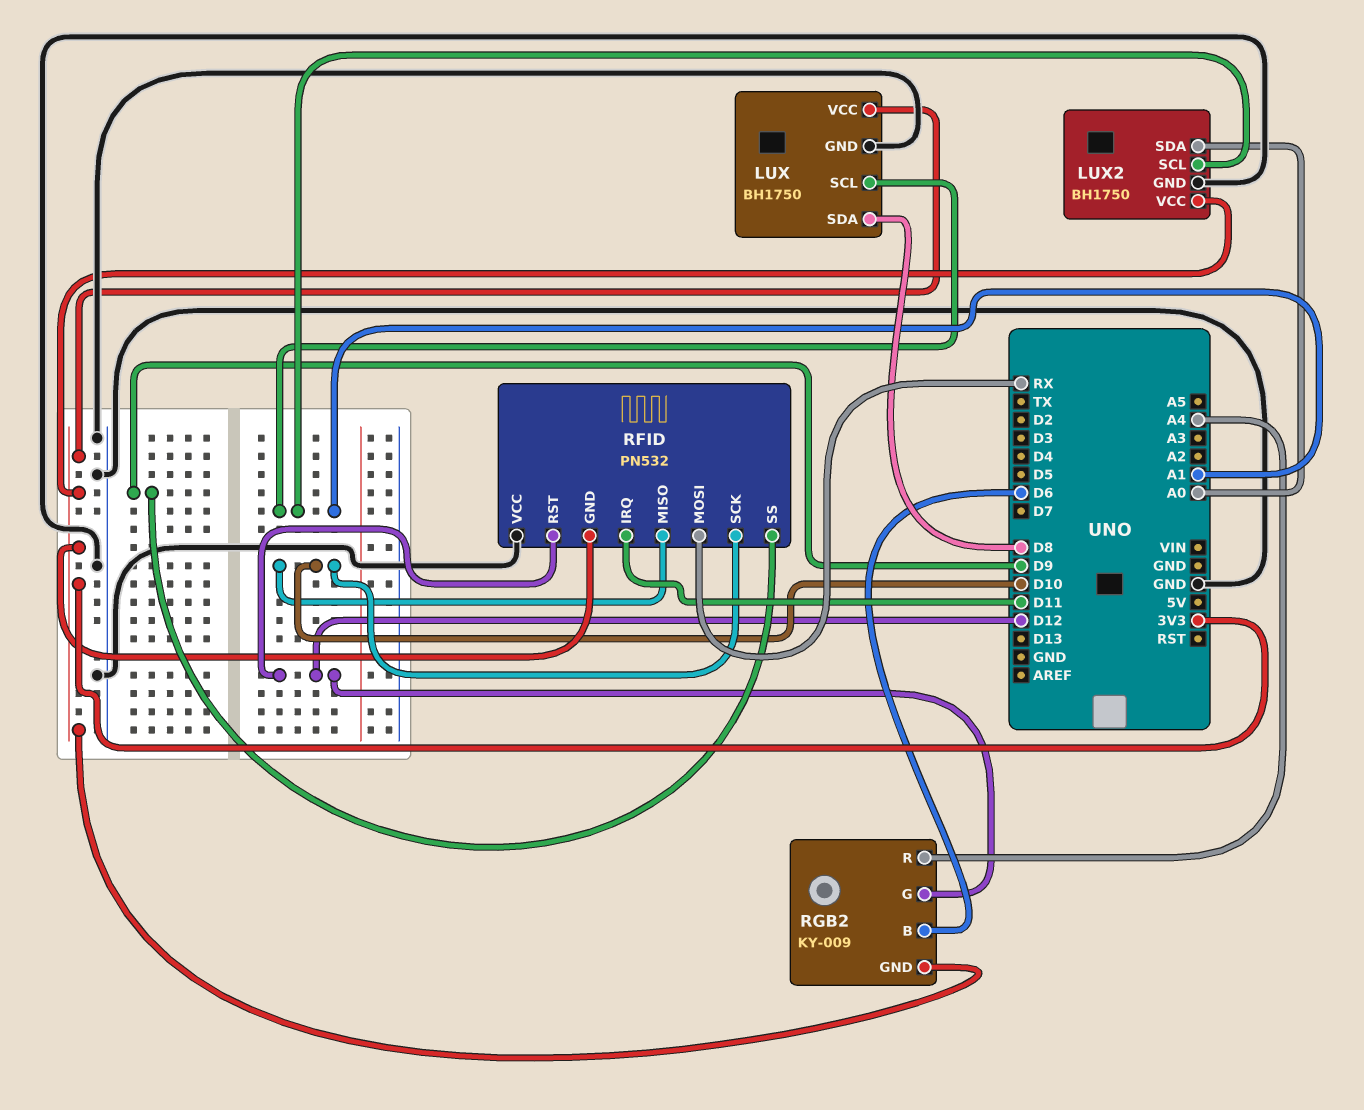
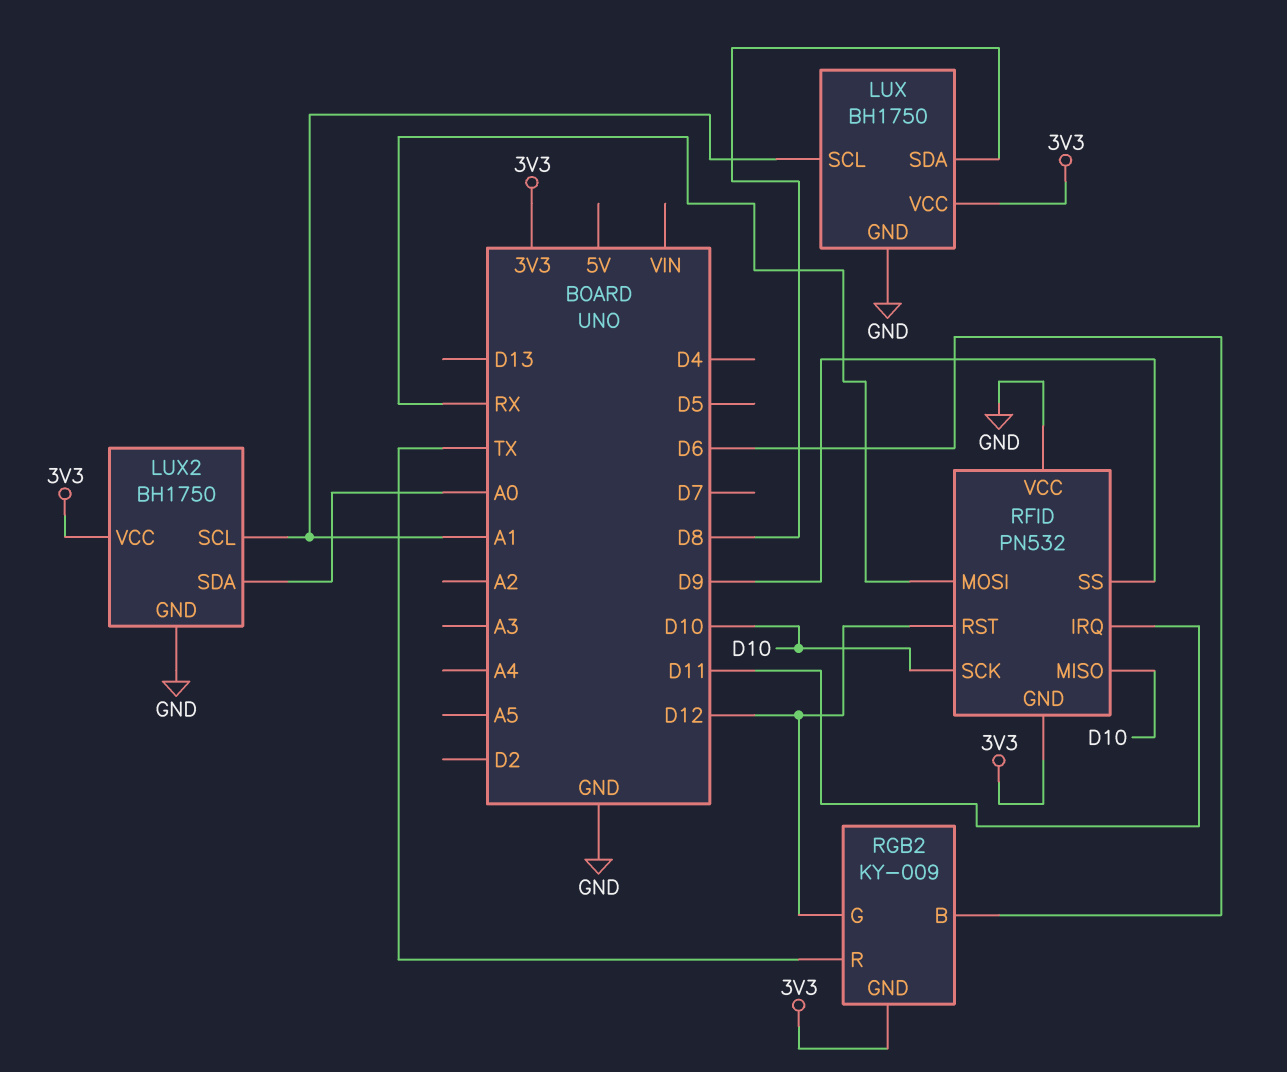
RGB2 pin R: A4 -> TX

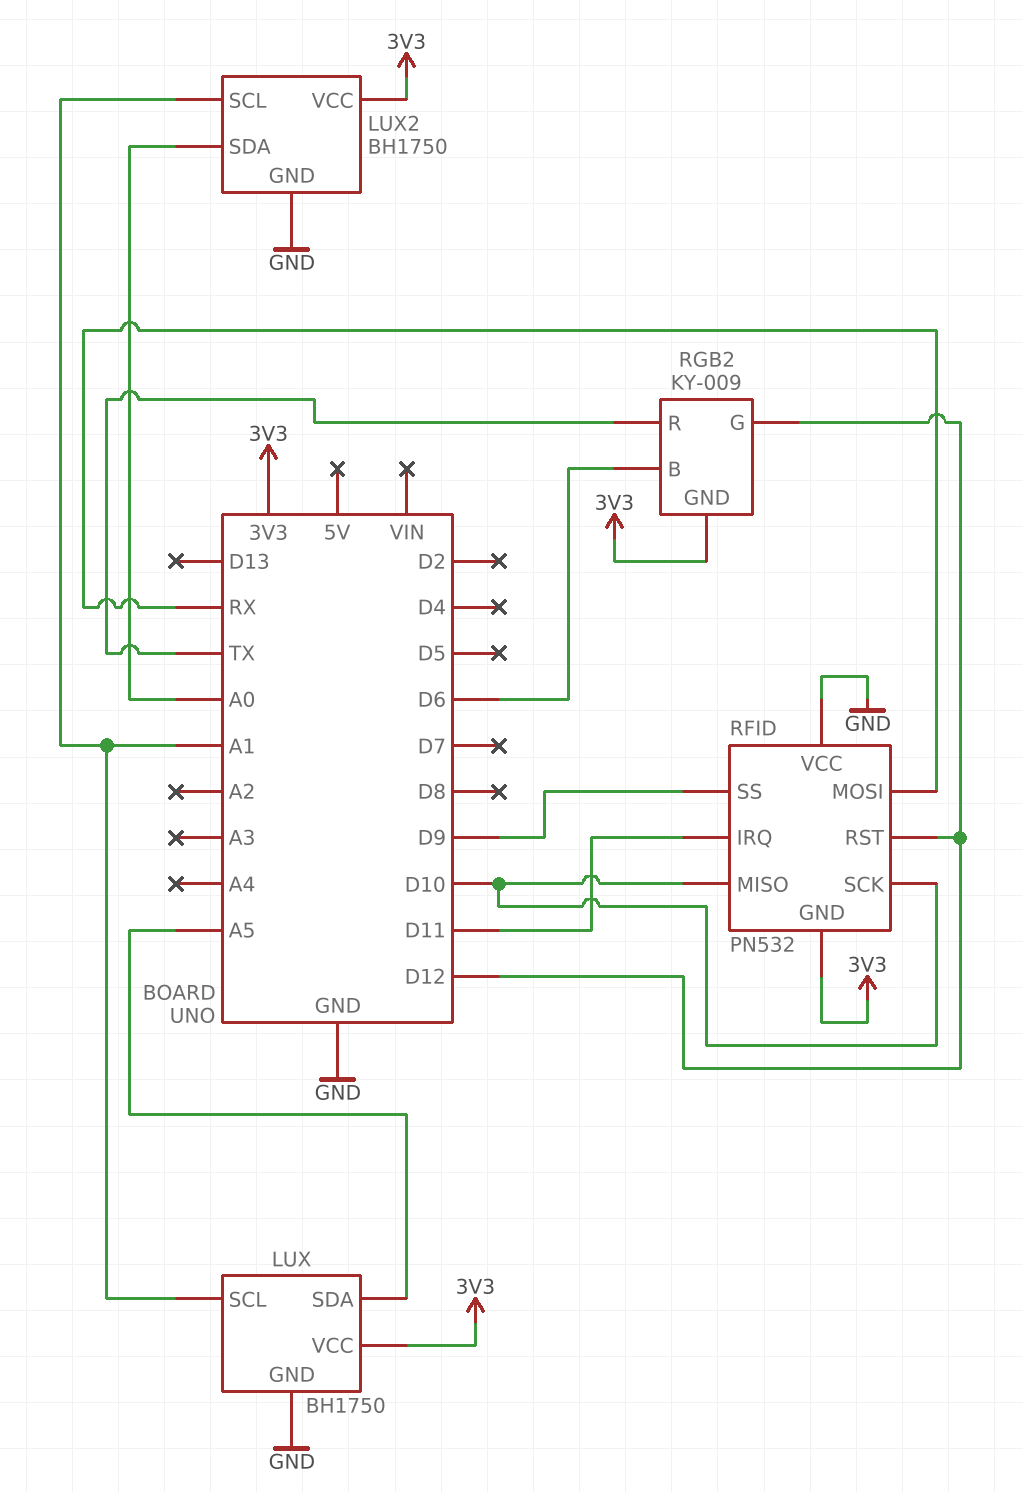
LUX pin SDA: D8 -> A5

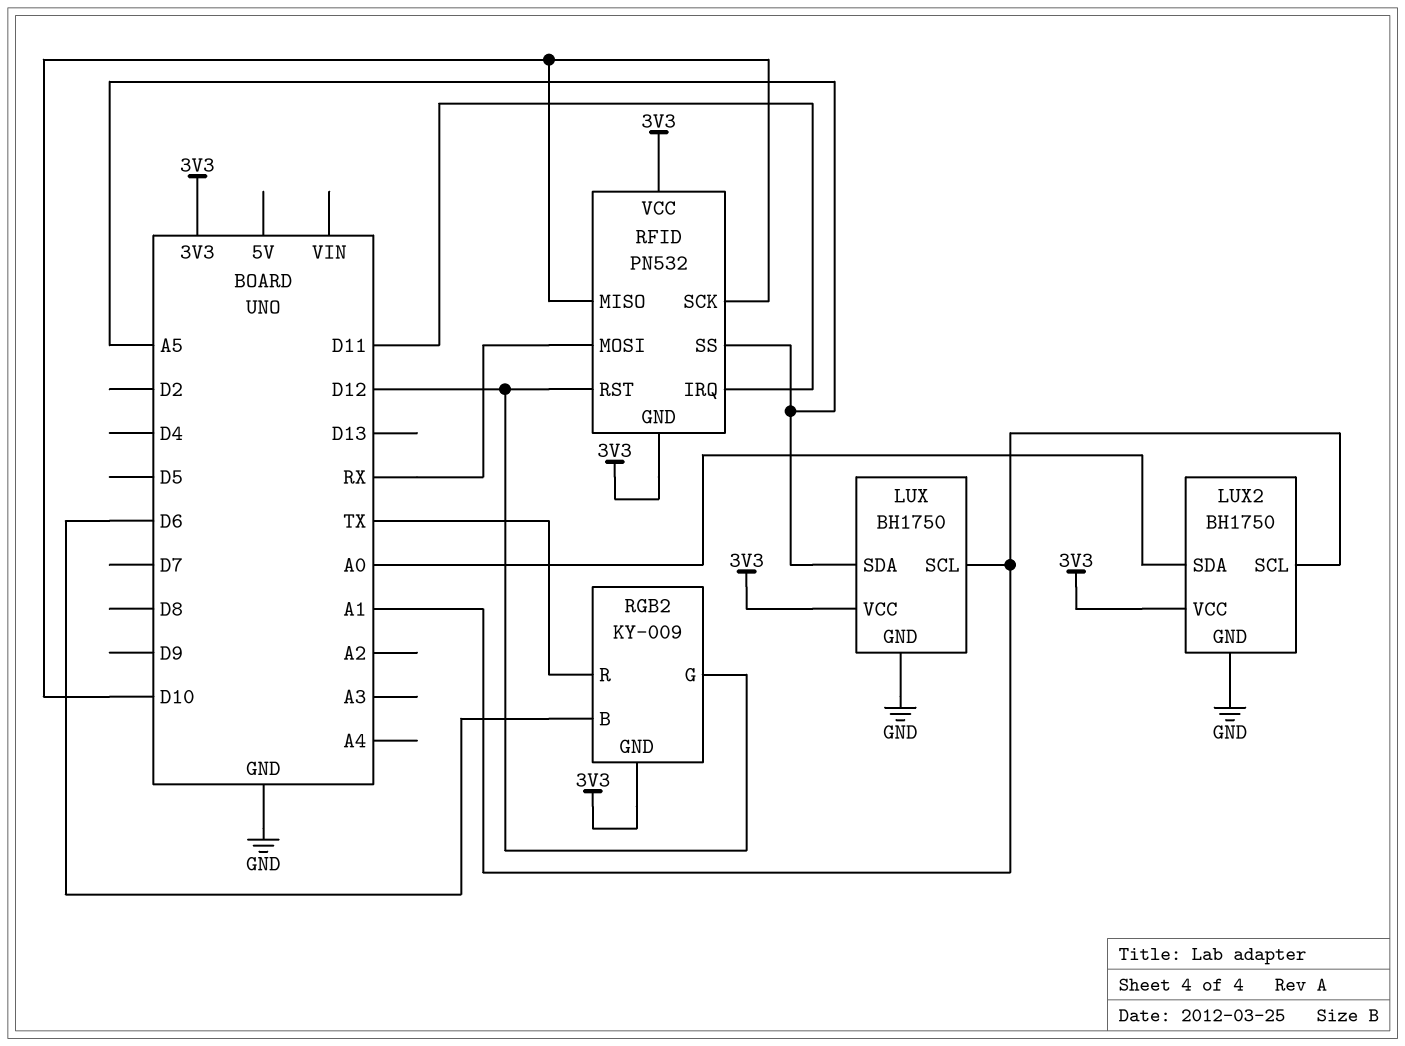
RFID pin SS: D9 -> A5
RFID pin VCC: GND -> 3V3

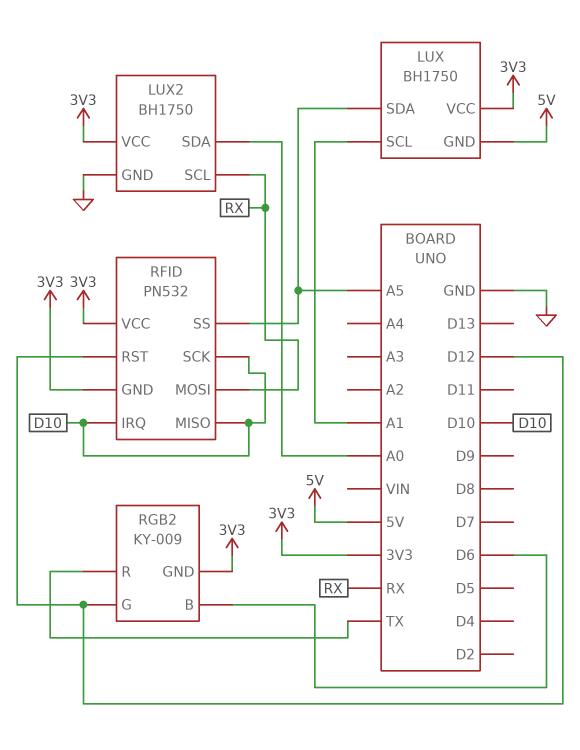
LUX pin GND: GND -> 5V
LUX2 pin SCL: A1 -> RX
RFID pin IRQ: D11 -> D10

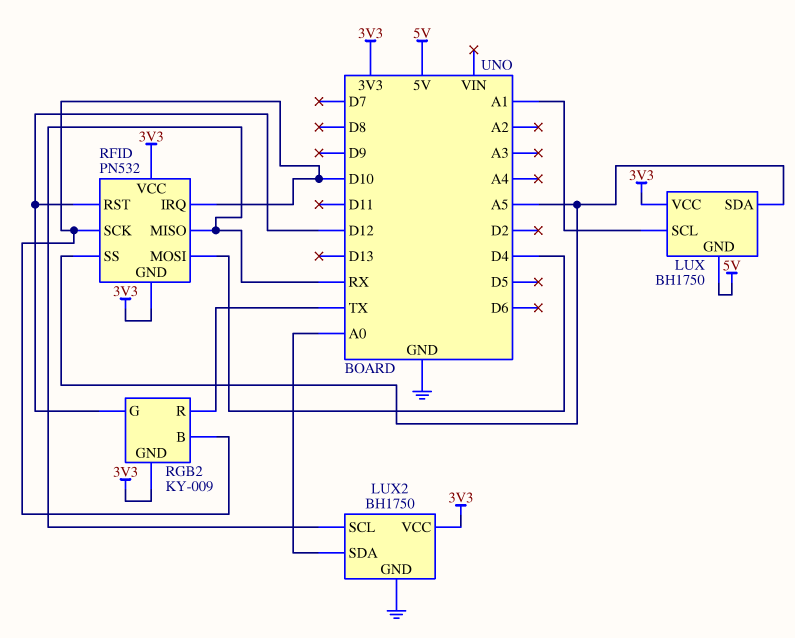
RFID pin MISO: D10 -> RX
RFID pin MOSI: RX -> D4
RGB2 pin B: D6 -> D10

